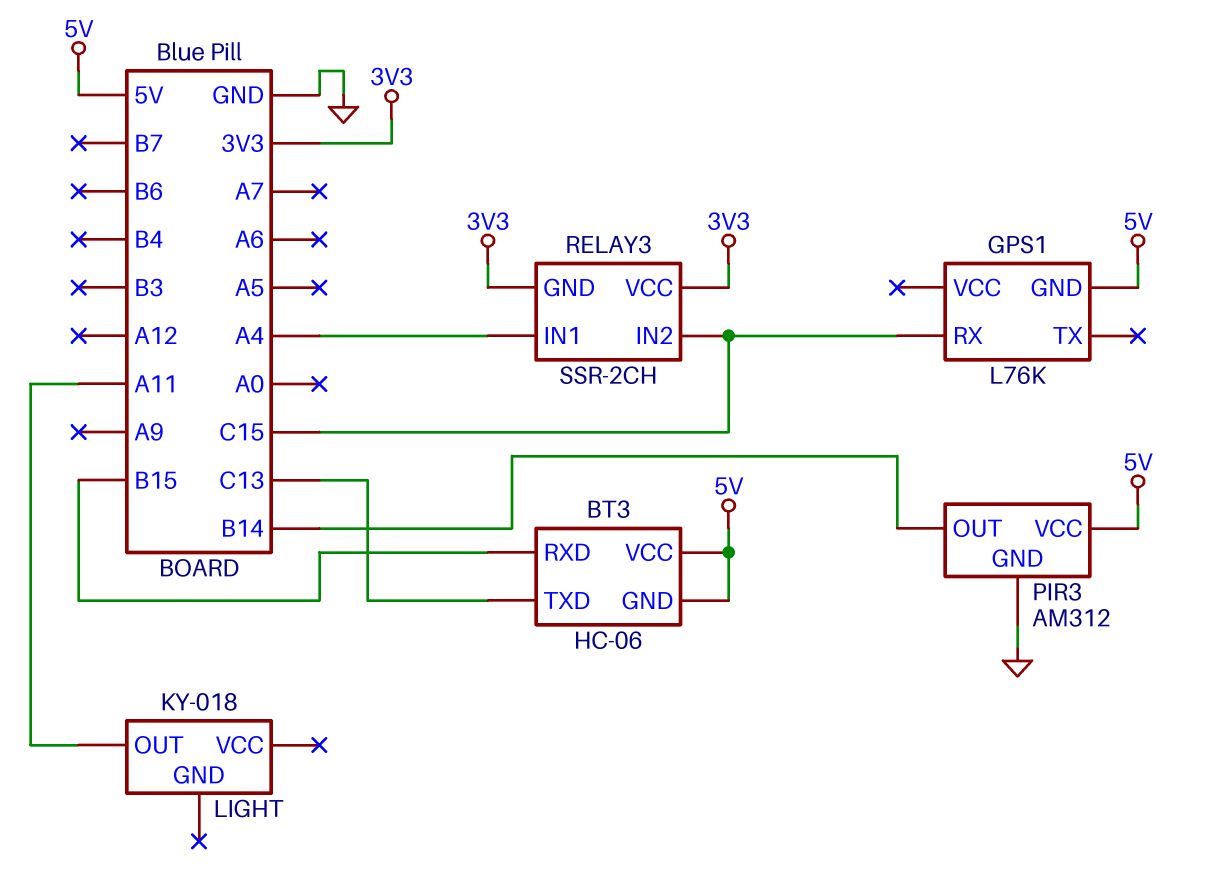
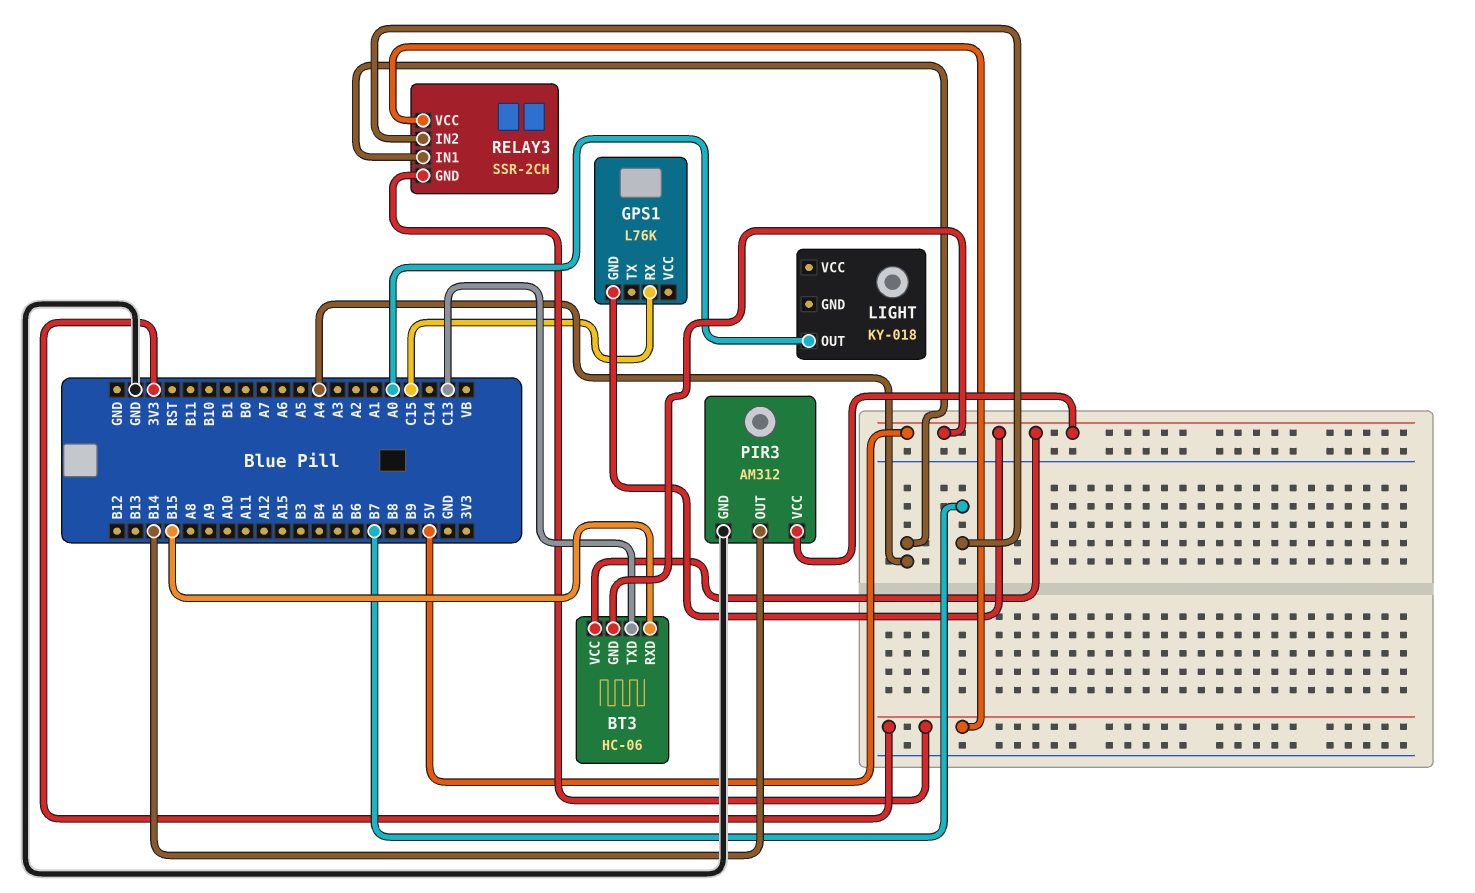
LIGHT pin OUT: A11 -> A0
RELAY3 pin IN2: C15 -> B7

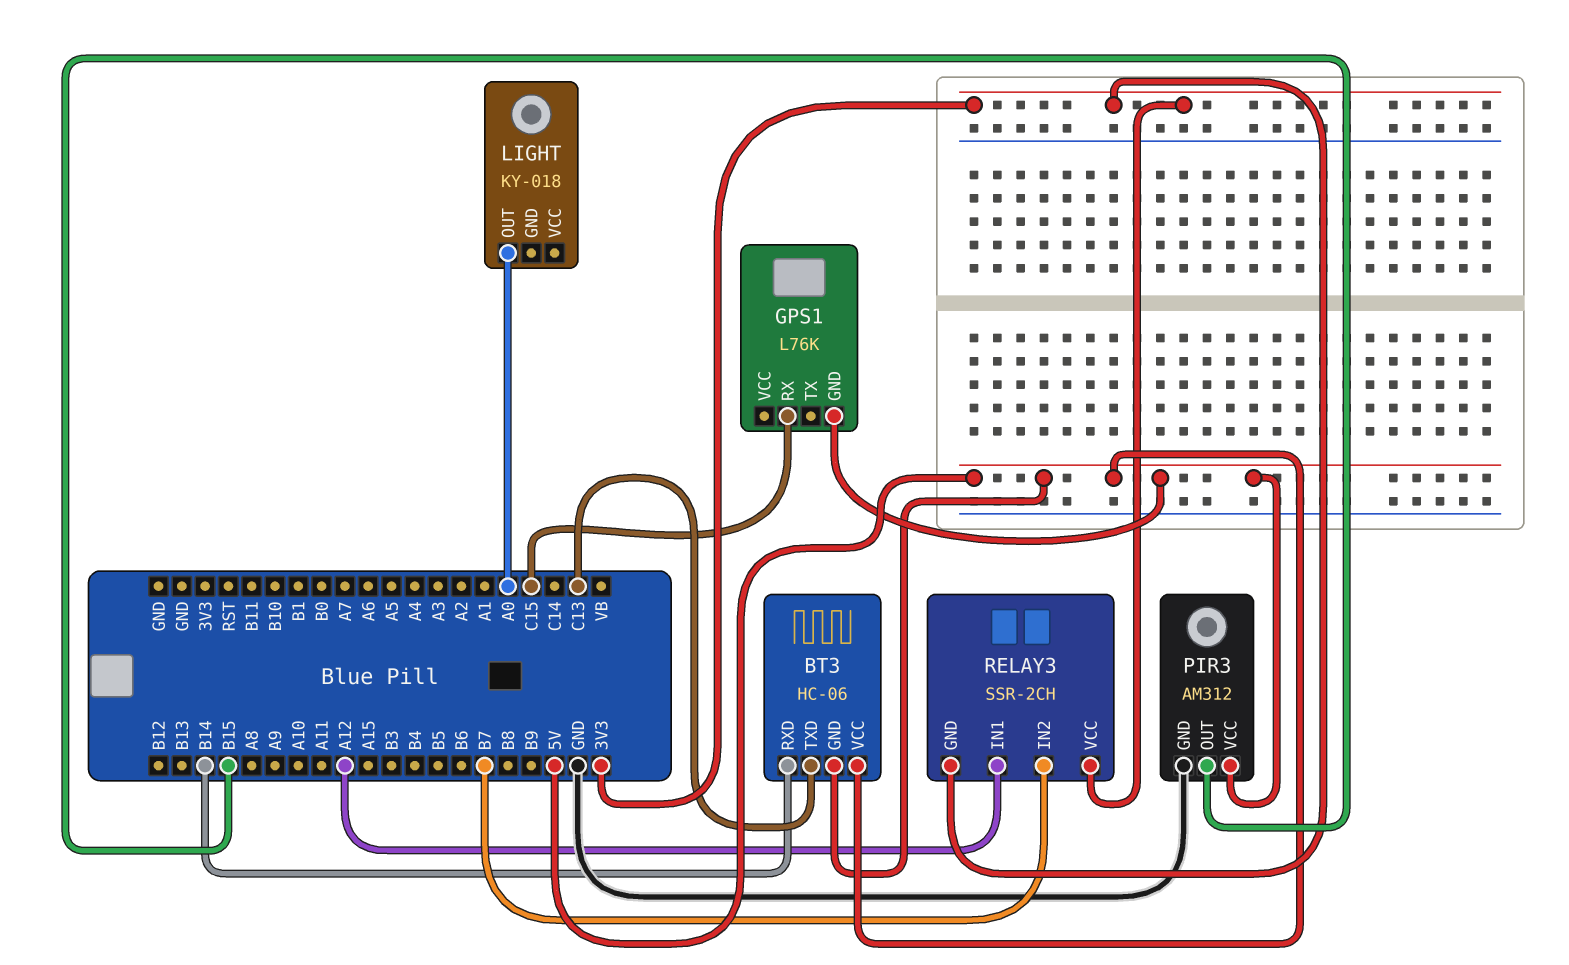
BT3 pin RXD: B15 -> B14
PIR3 pin OUT: B14 -> B15
RELAY3 pin IN1: A4 -> A12

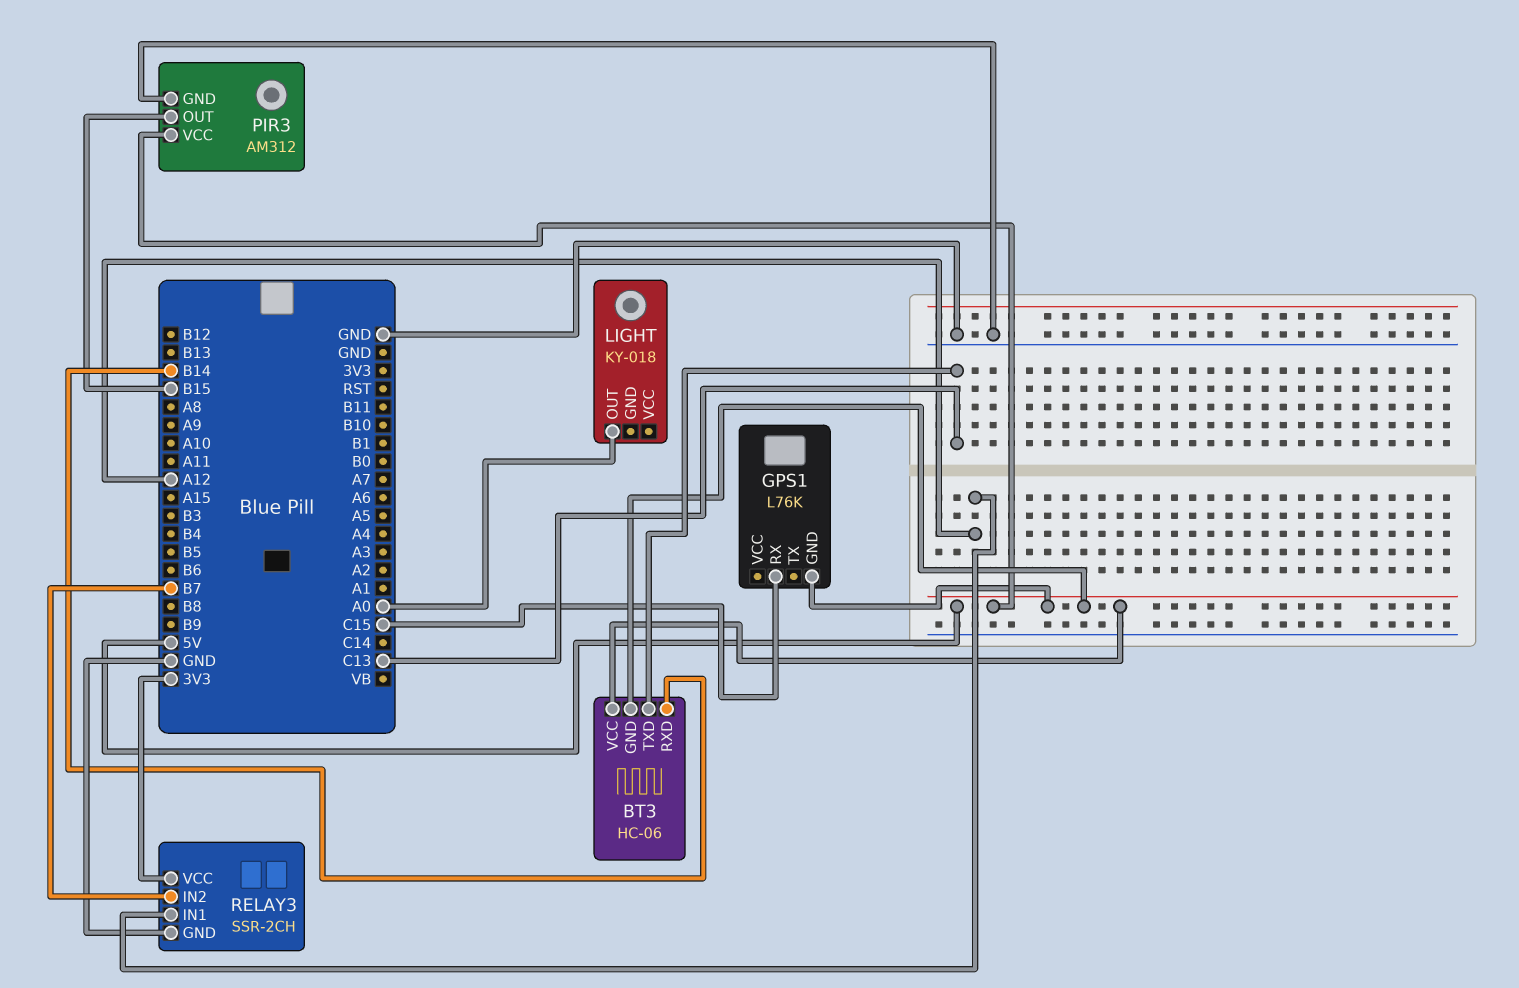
RELAY3 pin GND: 3V3 -> GND

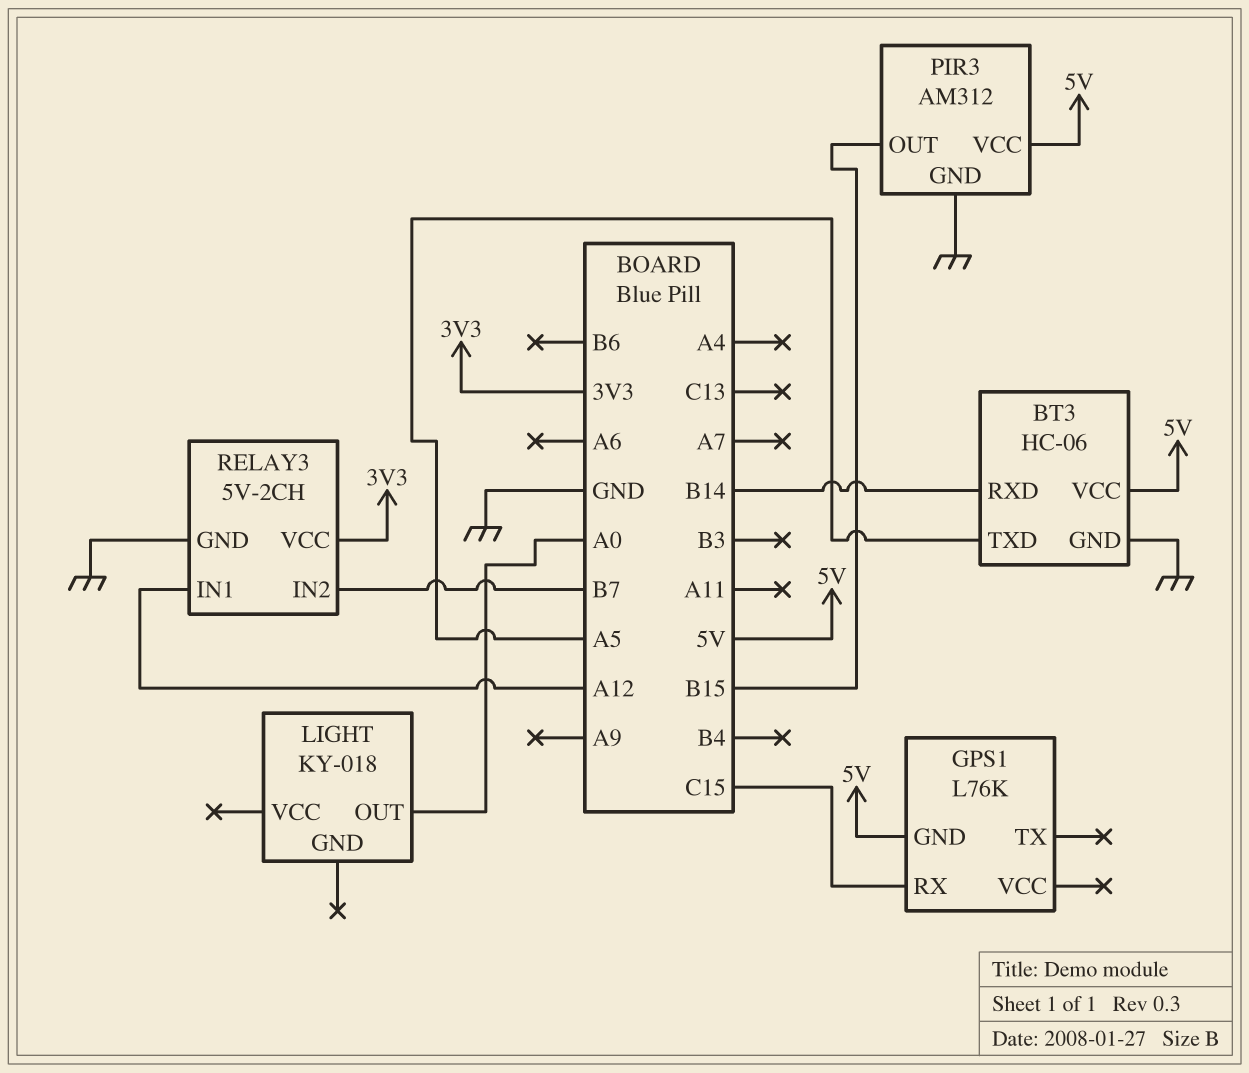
BT3 pin GND: 5V -> GND
BT3 pin TXD: C13 -> A5
RELAY3: SSR-2CH -> 5V-2CH

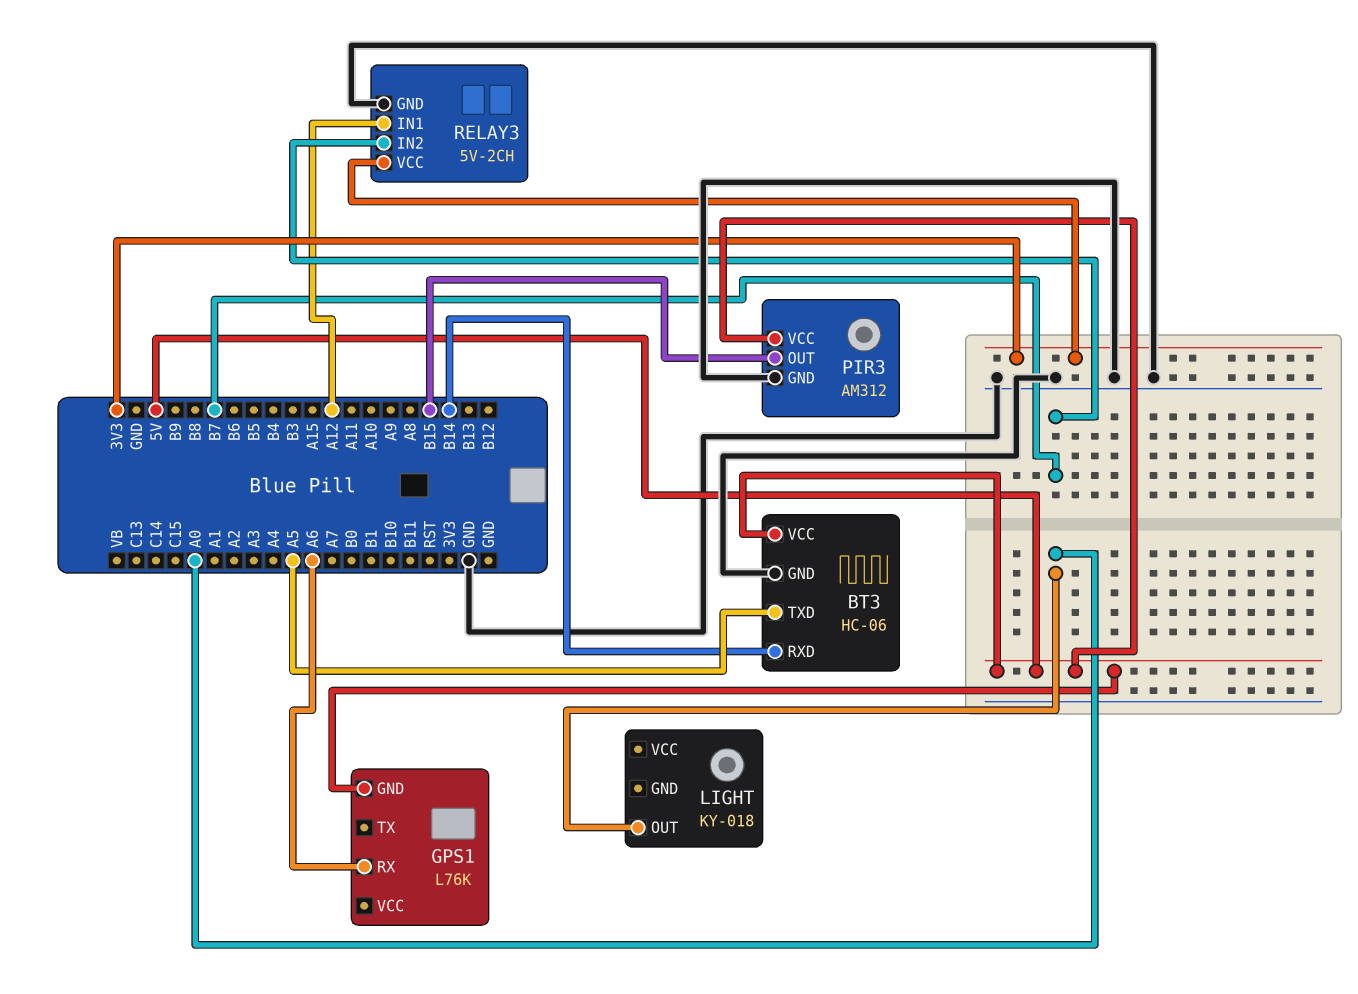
GPS1 pin RX: C15 -> A6

